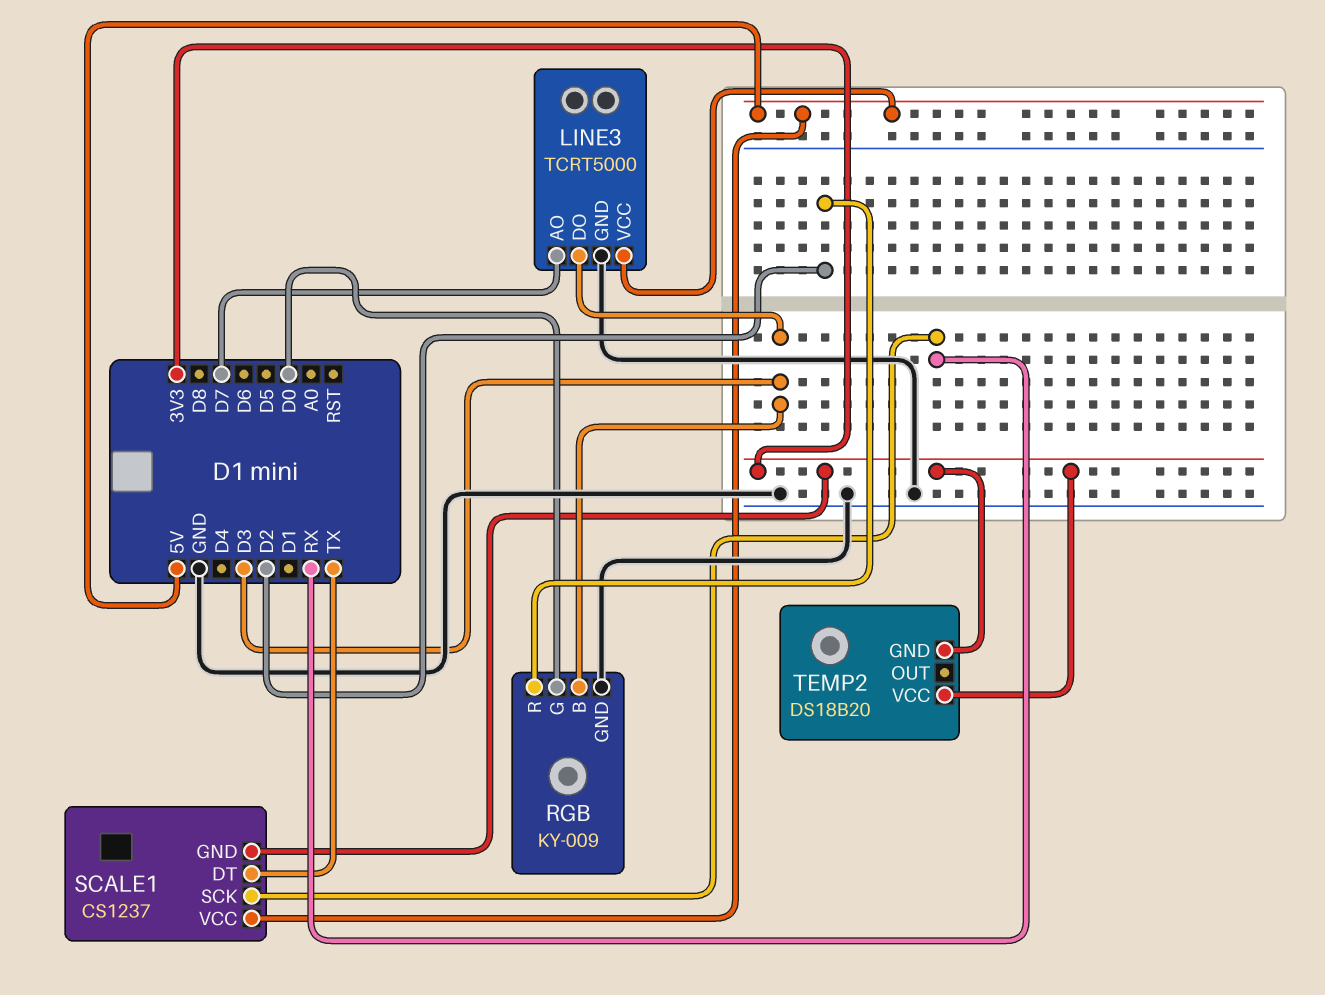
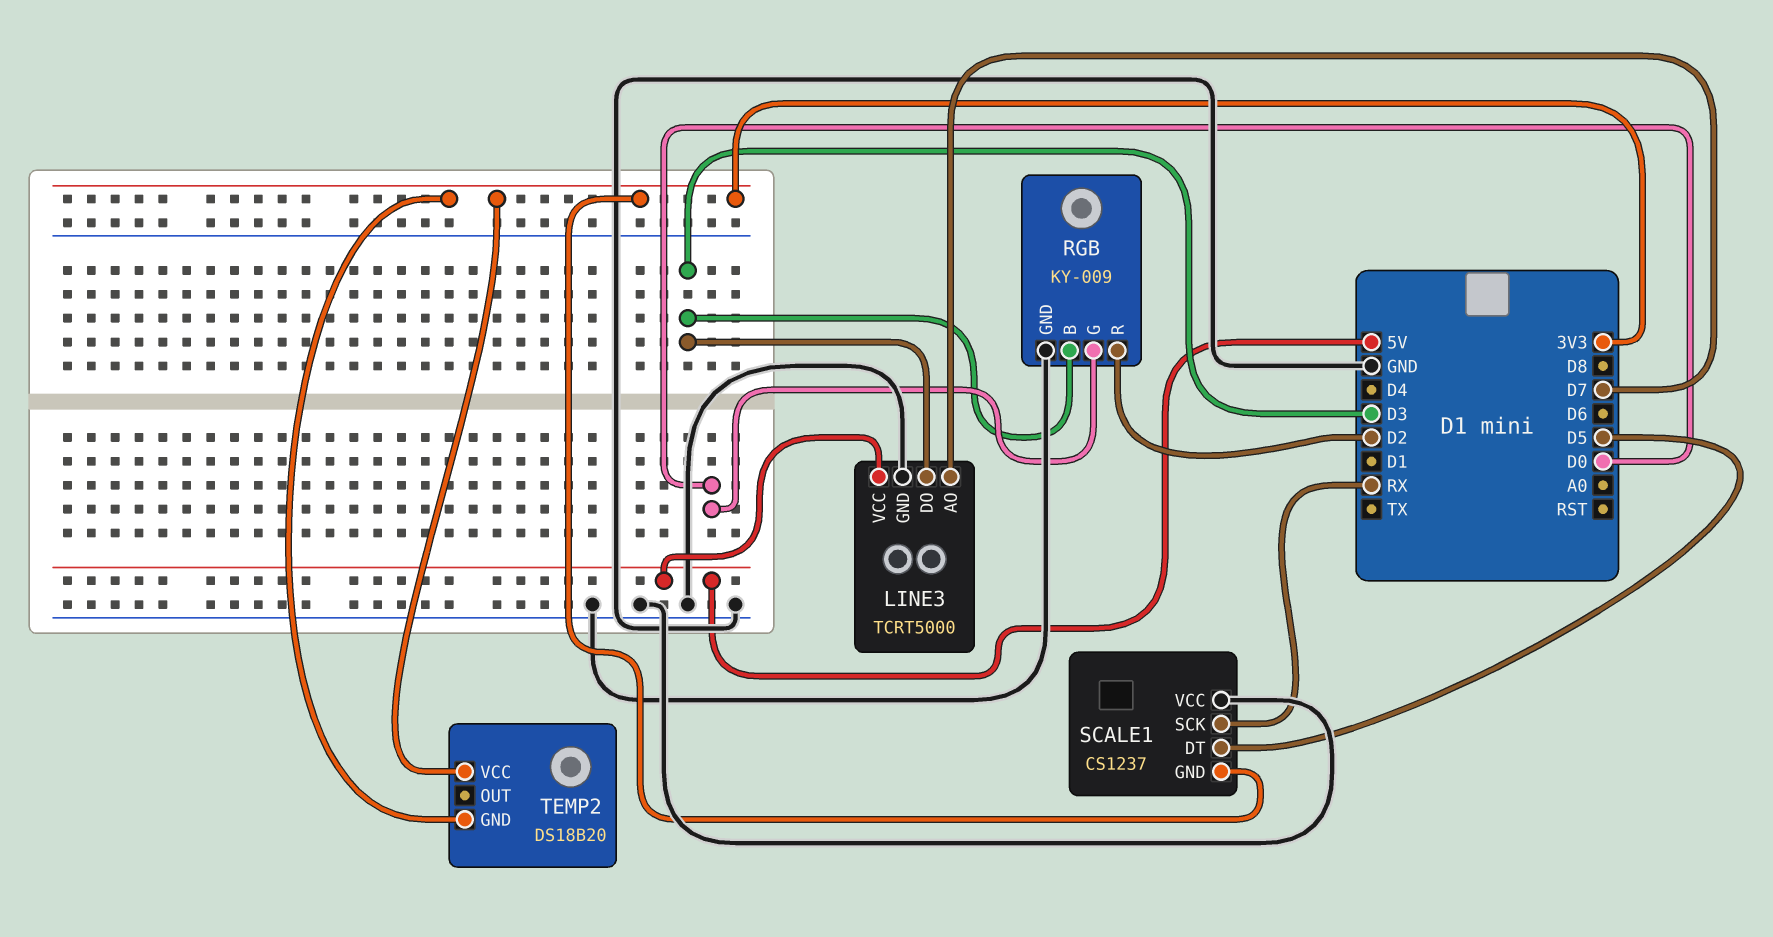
SCALE1 pin DT: TX -> D5
SCALE1 pin VCC: 5V -> GND

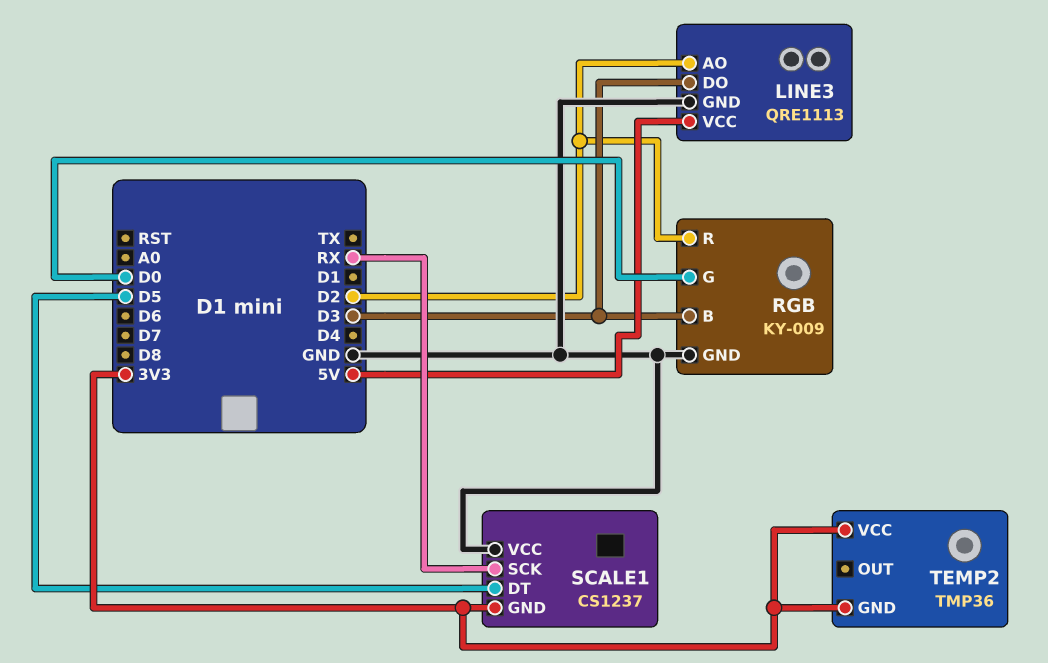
LINE3: TCRT5000 -> QRE1113
LINE3 pin AO: D7 -> D2
TEMP2: DS18B20 -> TMP36

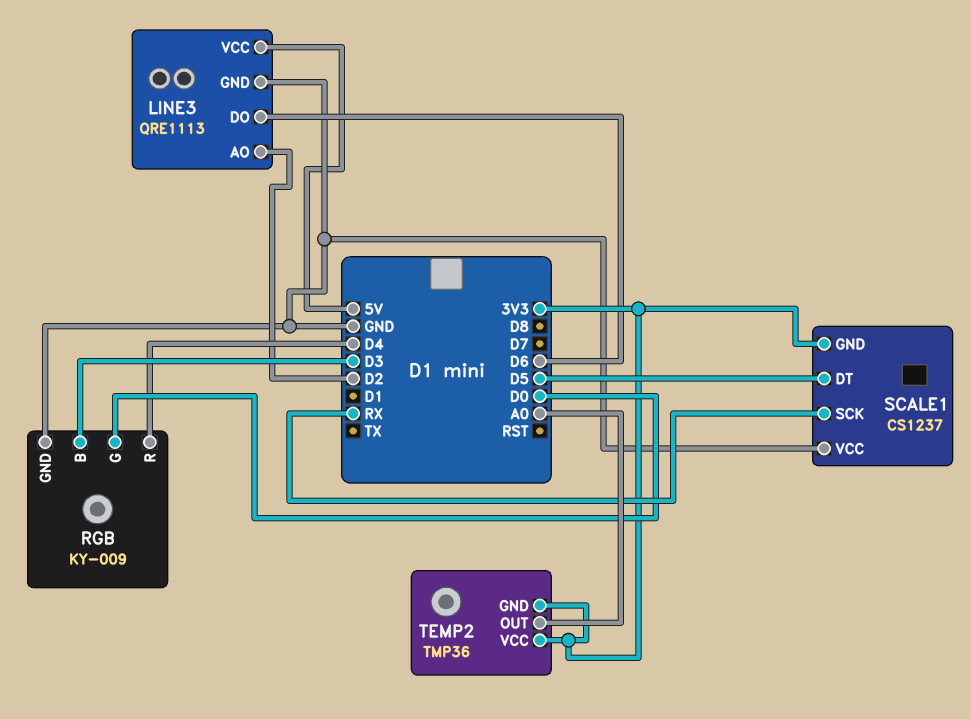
LINE3 pin DO: D3 -> D6
RGB pin R: D2 -> D4
TEMP2 pin OUT: none -> A0

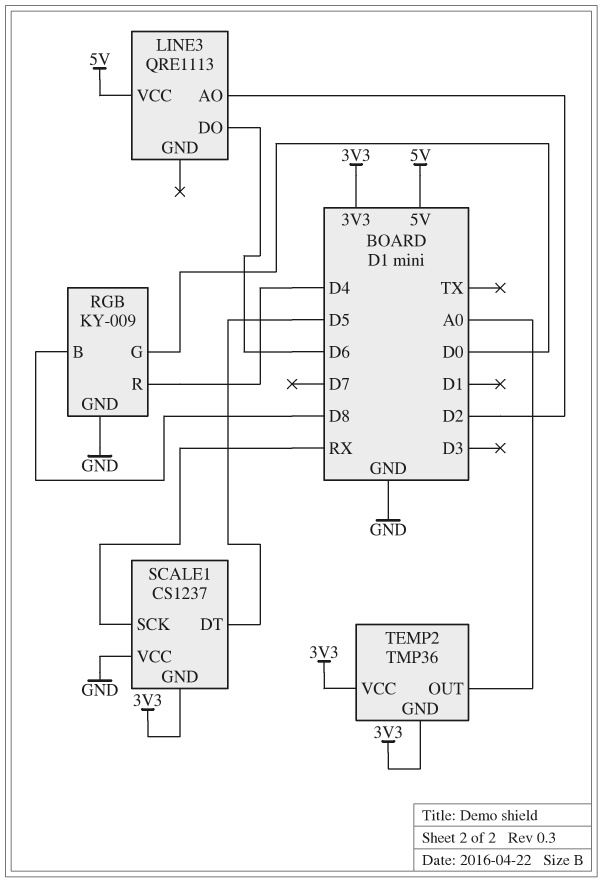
LINE3 pin GND: GND -> none
RGB pin B: D3 -> D8

